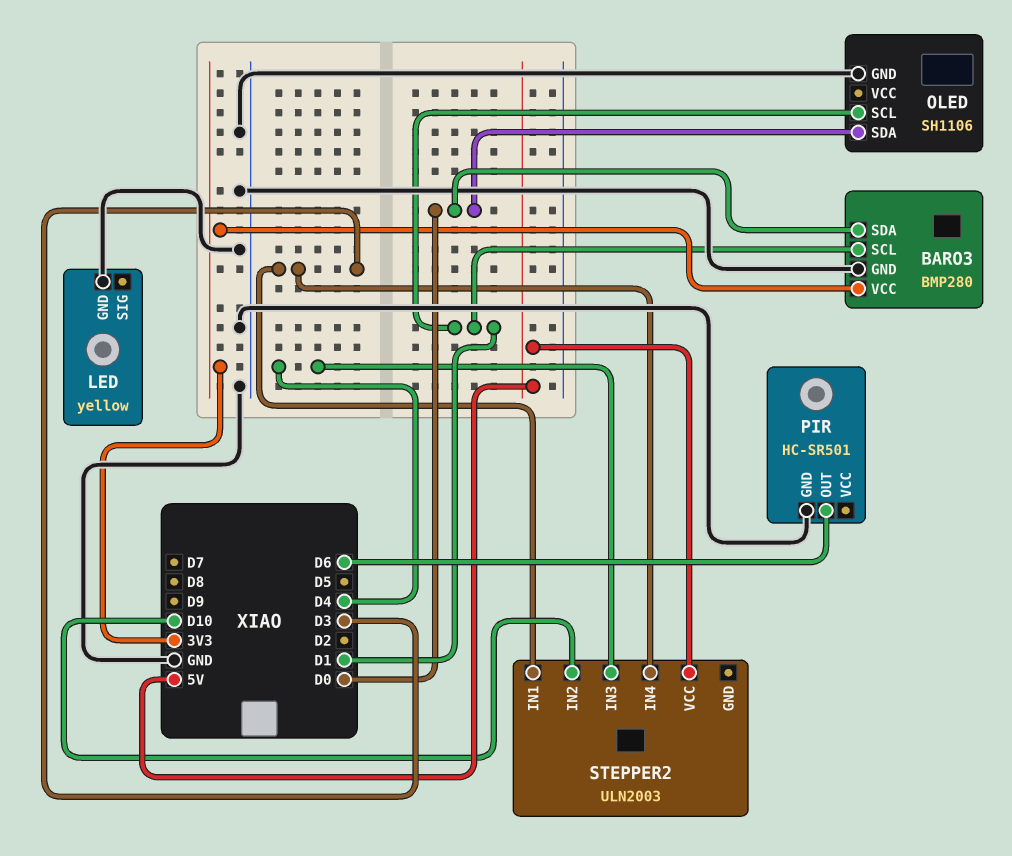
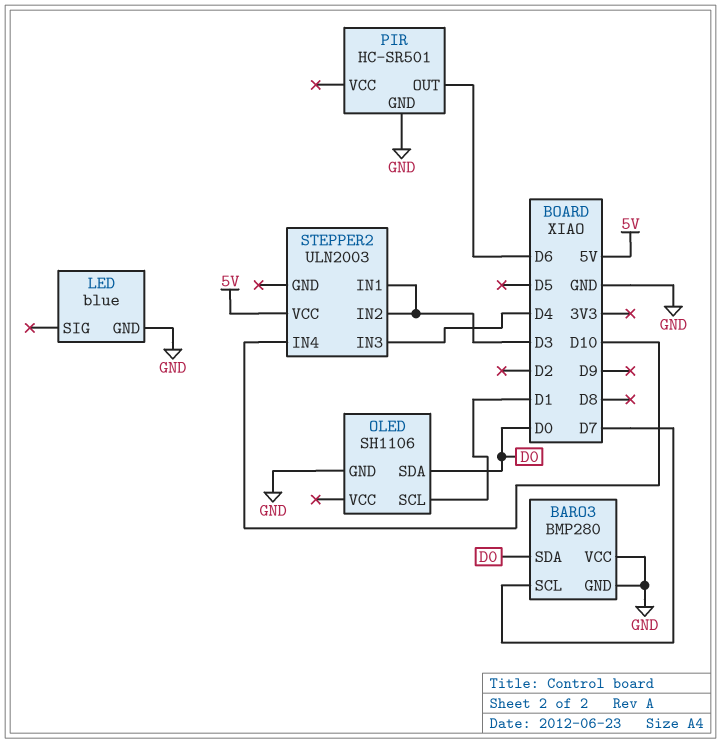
BARO3 pin SCL: D1 -> D7
BARO3 pin VCC: 3V3 -> GND
LED: yellow -> blue
STEPPER2 pin IN2: D10 -> D3
STEPPER2 pin IN4: D3 -> D10

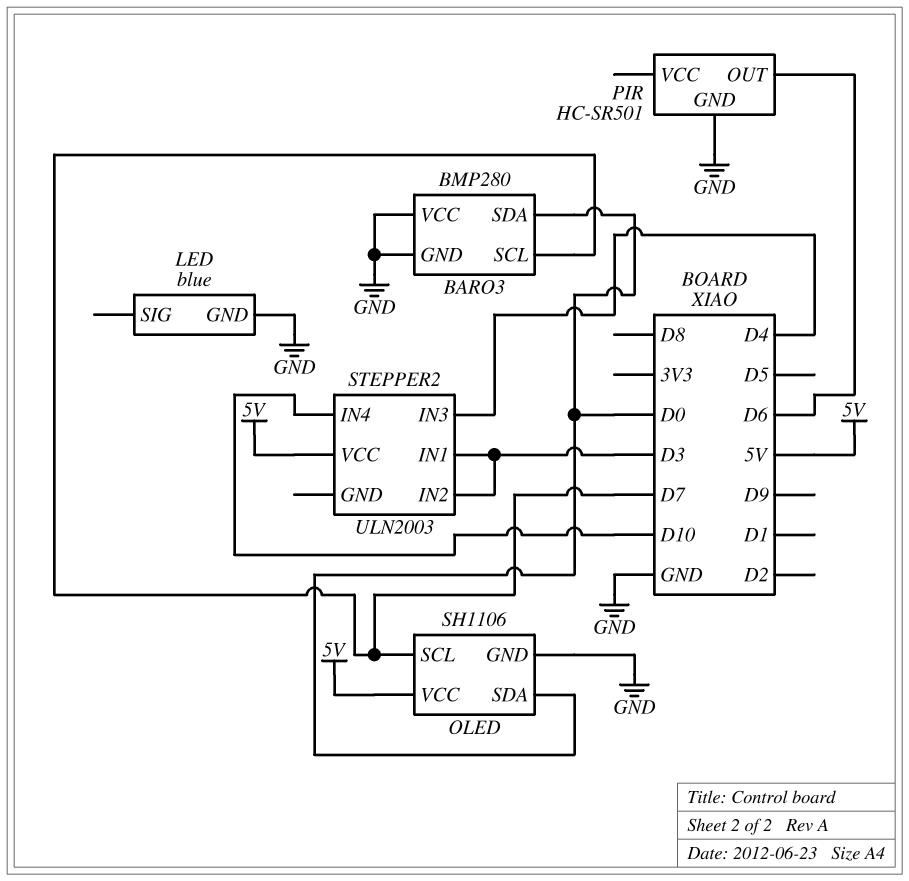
OLED pin SCL: D1 -> D7
OLED pin VCC: none -> 5V

